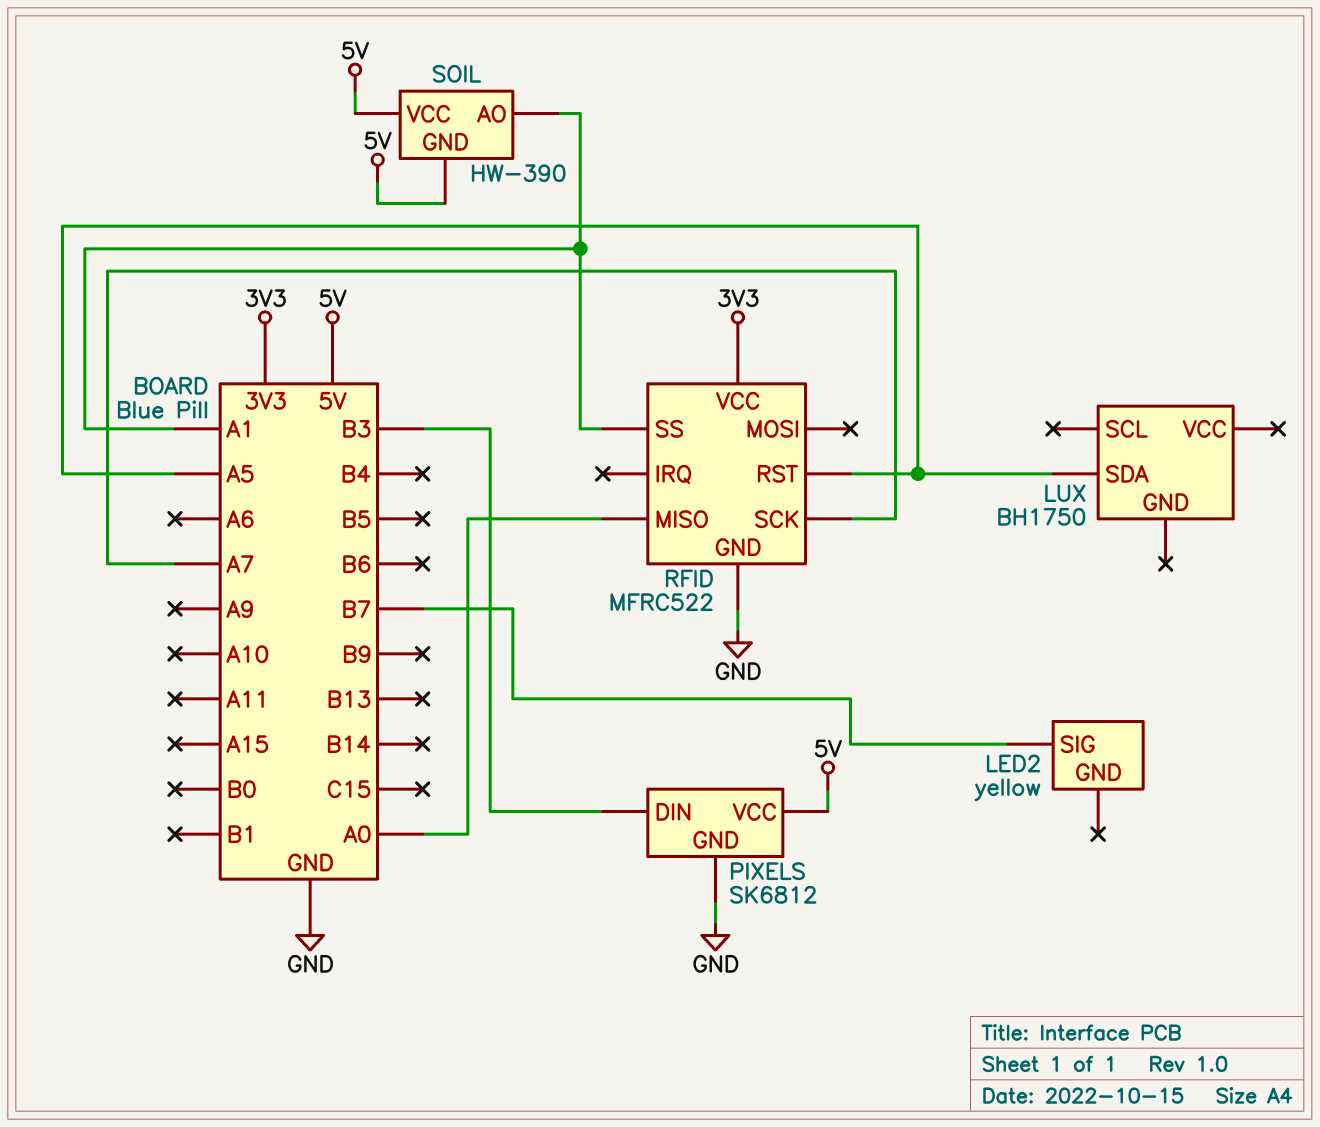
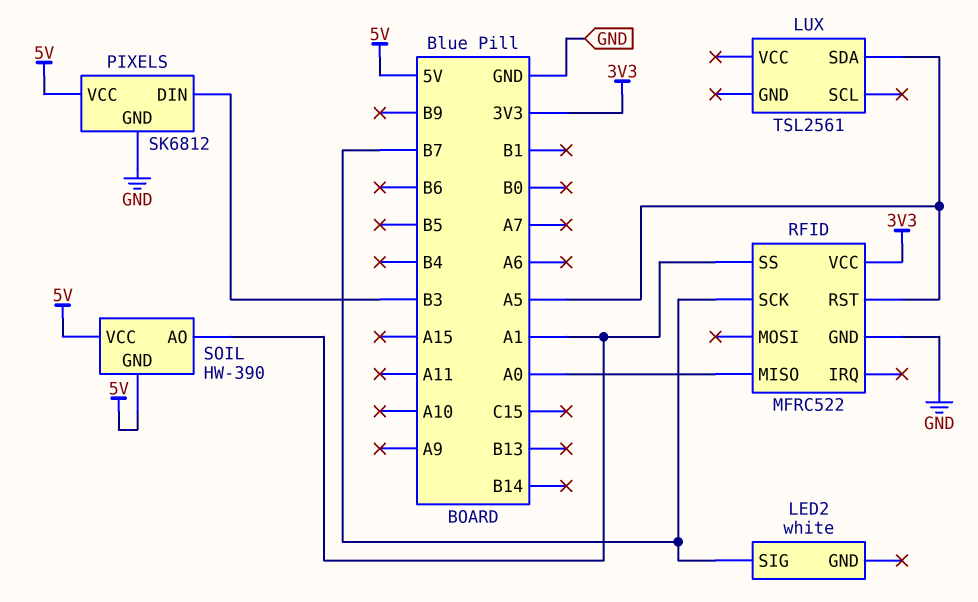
LED2: yellow -> white
LUX: BH1750 -> TSL2561
RFID pin SCK: A7 -> B7

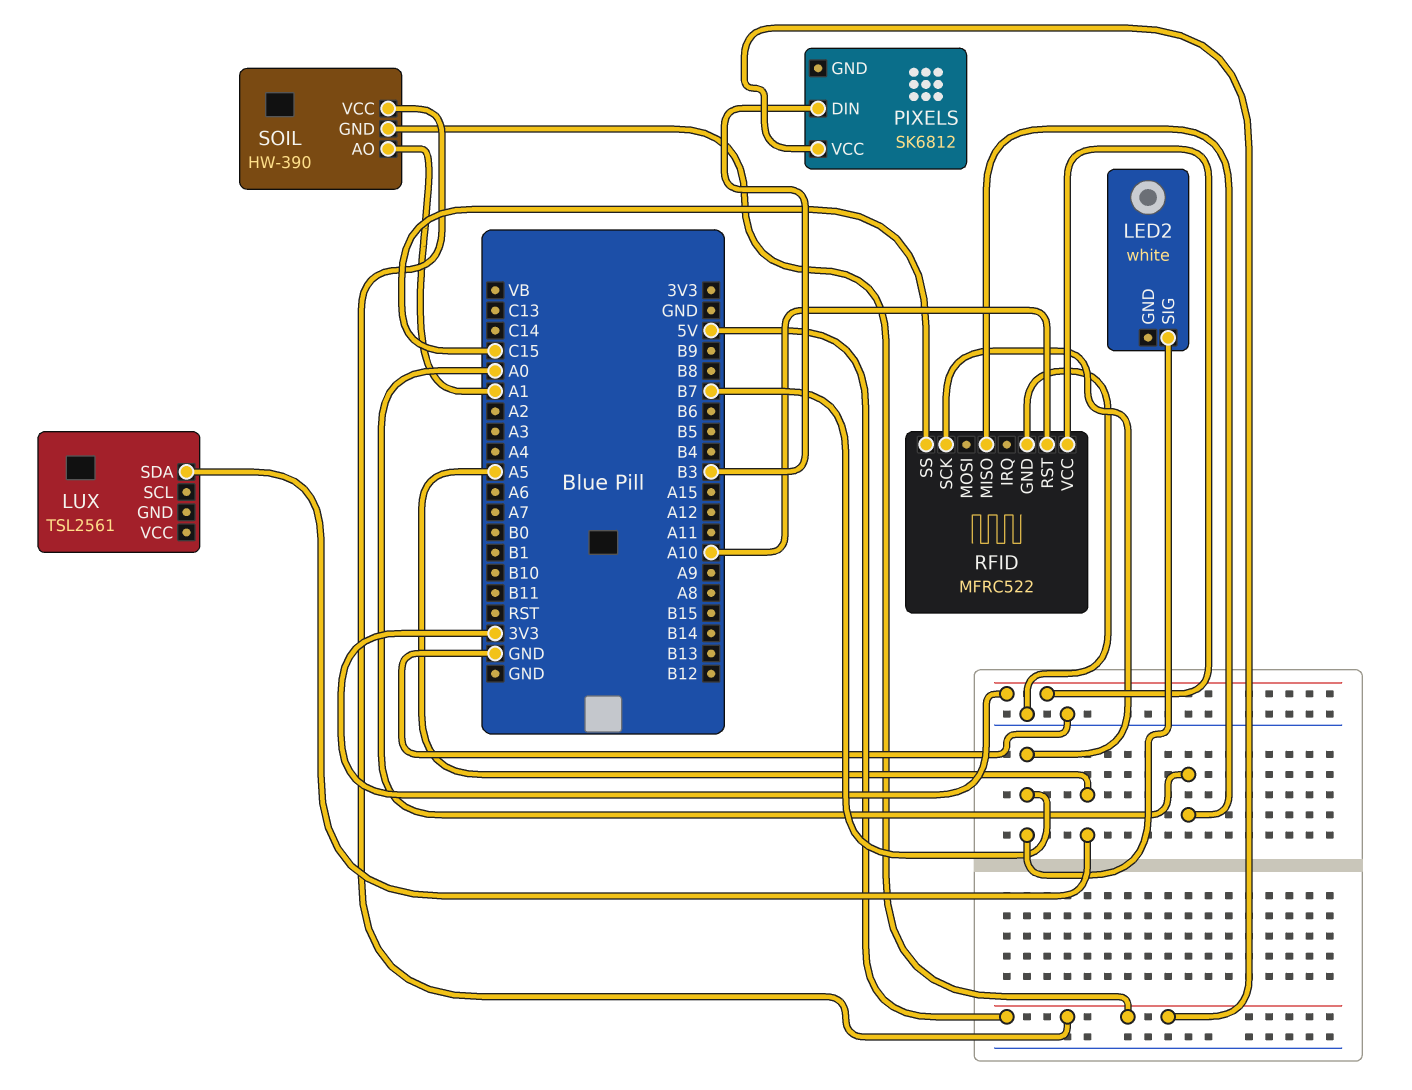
PIXELS pin GND: GND -> none
RFID pin RST: A5 -> A10
RFID pin SS: A1 -> C15

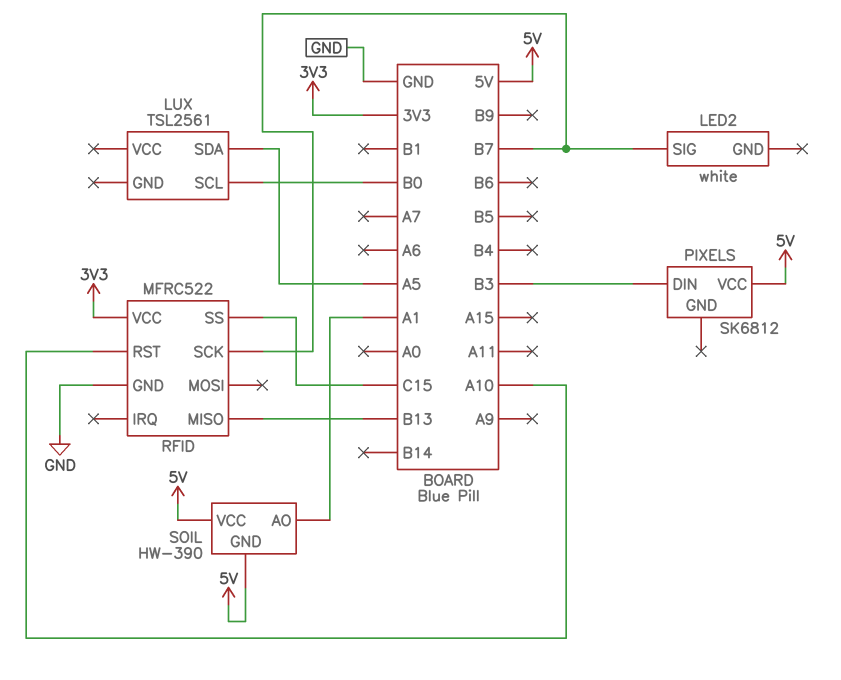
LUX pin SCL: none -> B0
RFID pin MISO: A0 -> B13

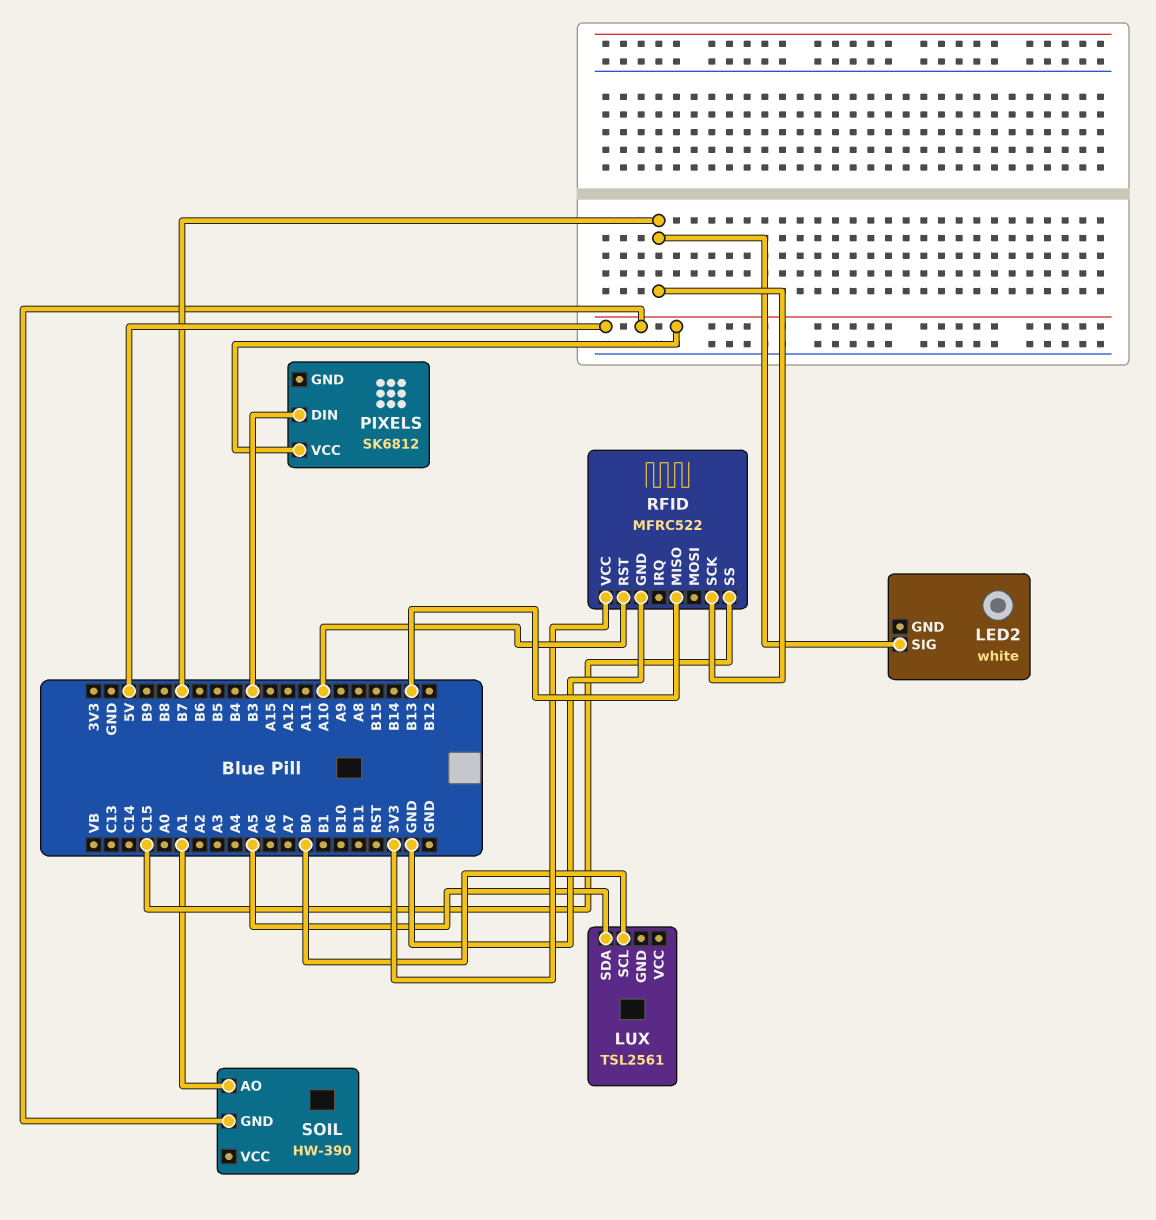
SOIL pin VCC: 5V -> none

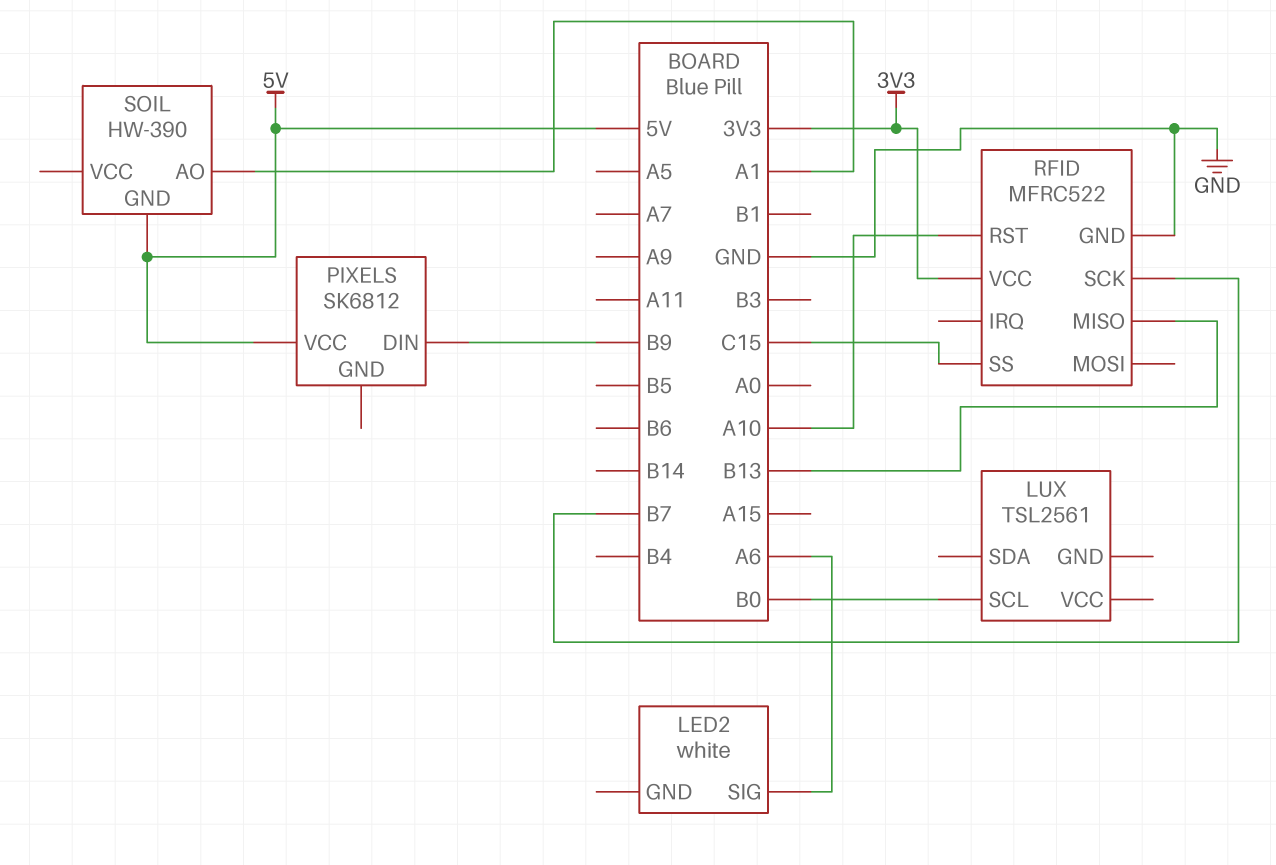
LED2 pin SIG: B7 -> A6
LUX pin SDA: A5 -> none
PIXELS pin DIN: B3 -> B9

